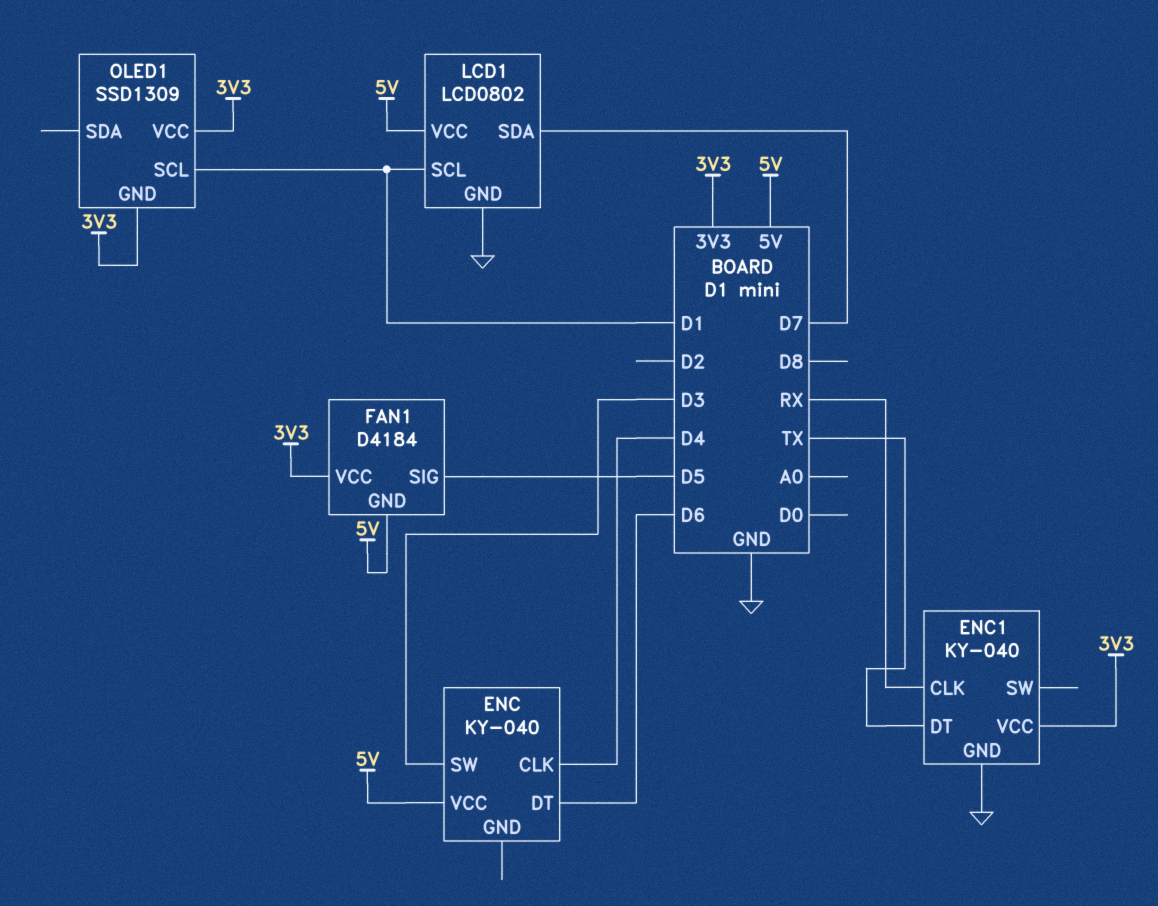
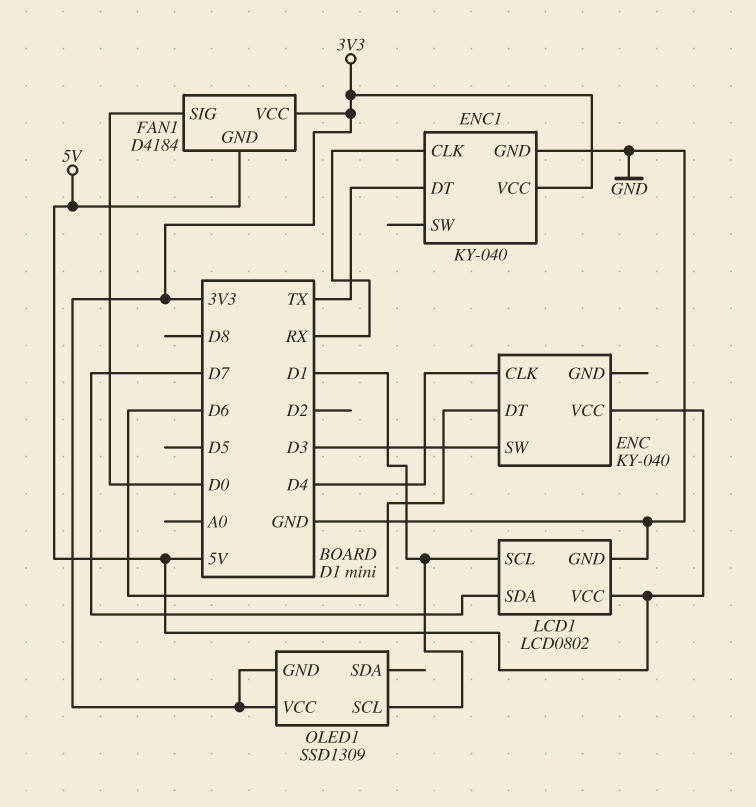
FAN1 pin SIG: D5 -> D0

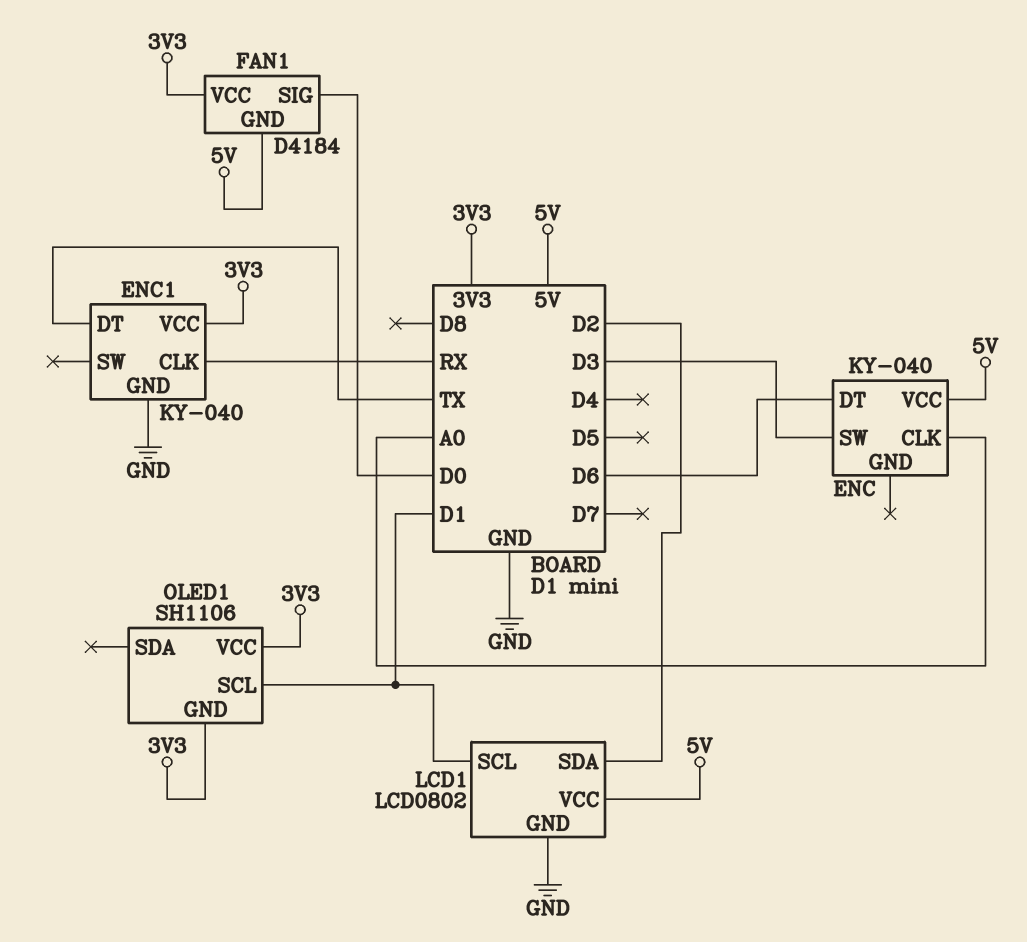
ENC pin CLK: D4 -> A0
LCD1 pin SDA: D7 -> D2
OLED1: SSD1309 -> SH1106

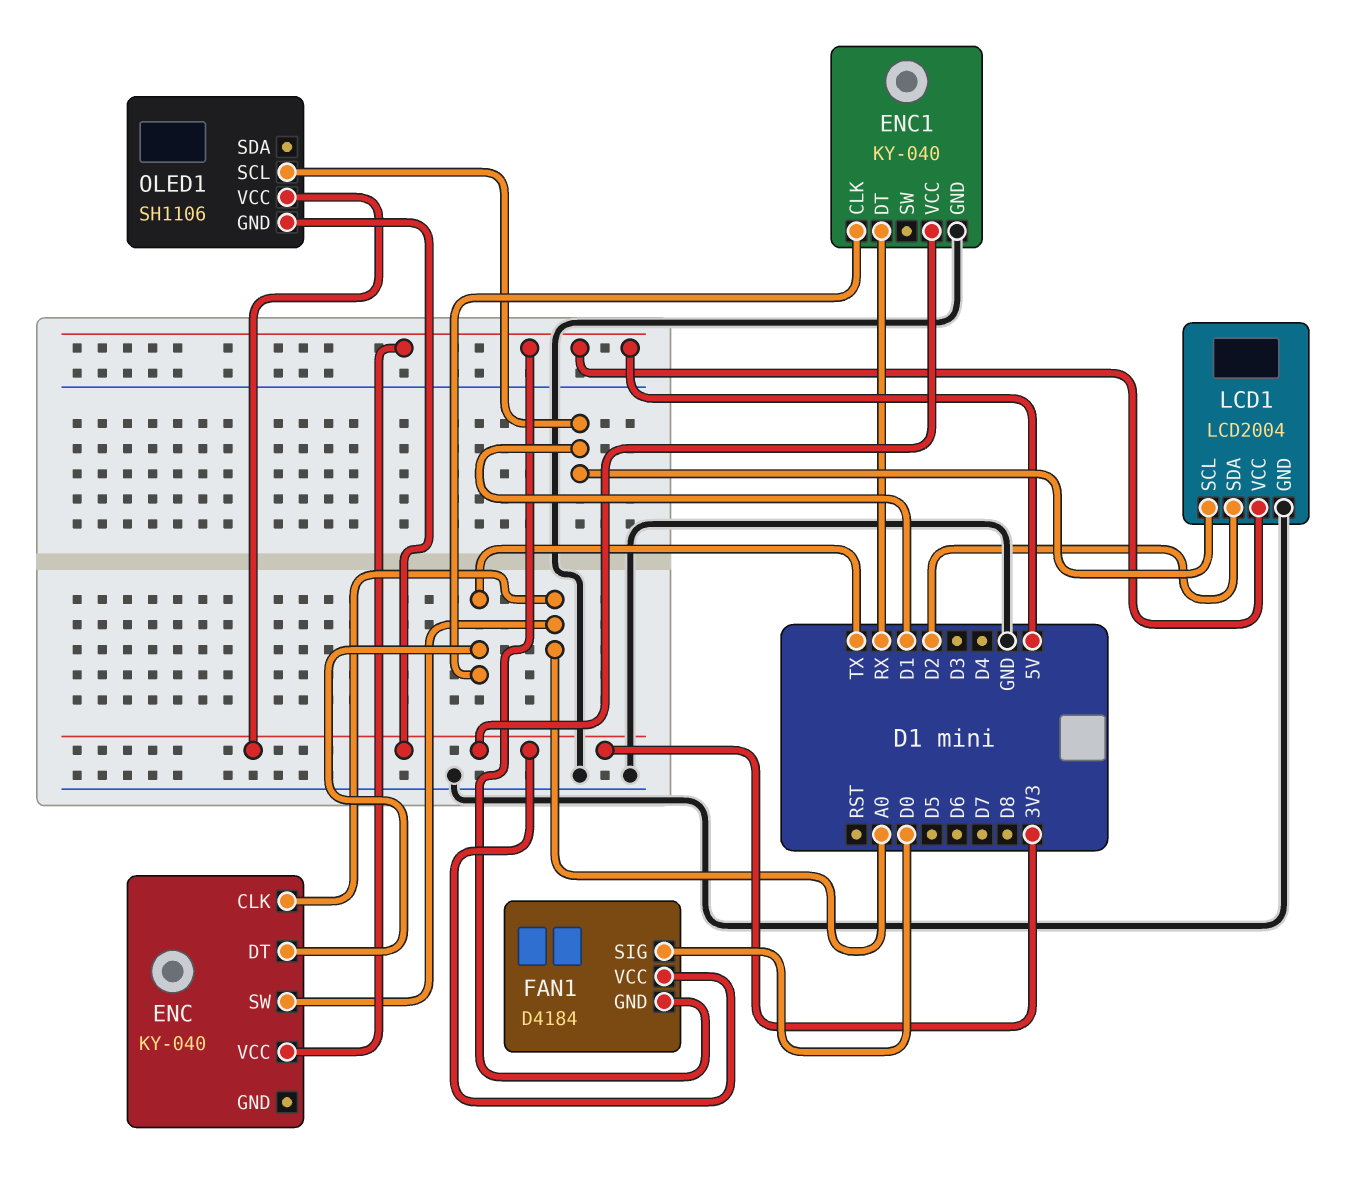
ENC pin DT: D6 -> TX
ENC pin SW: D3 -> A0
ENC1 pin CLK: RX -> TX
ENC1 pin DT: TX -> RX
LCD1: LCD0802 -> LCD2004

